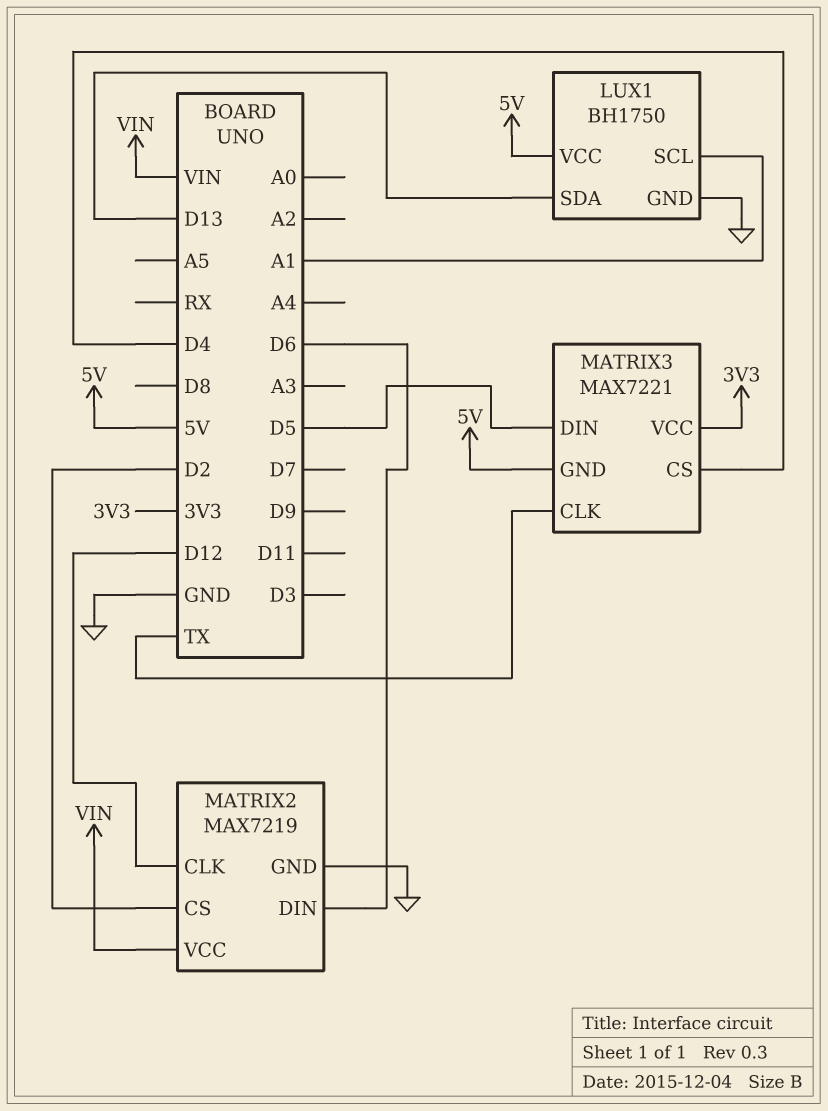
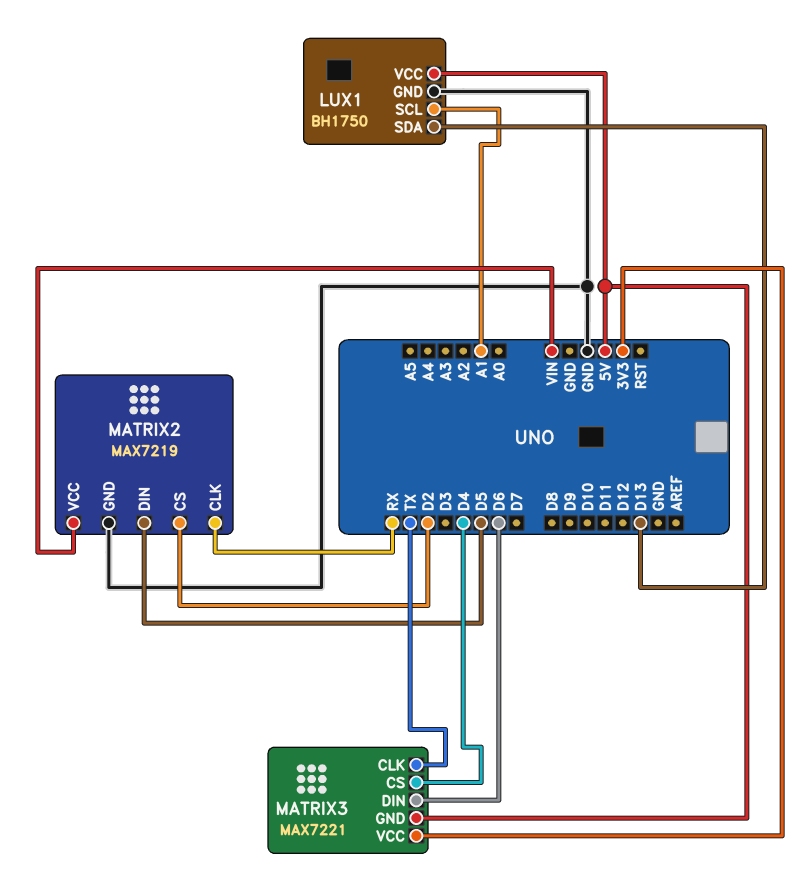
MATRIX2 pin CLK: D12 -> RX
MATRIX2 pin DIN: D6 -> D5
MATRIX3 pin DIN: D5 -> D6

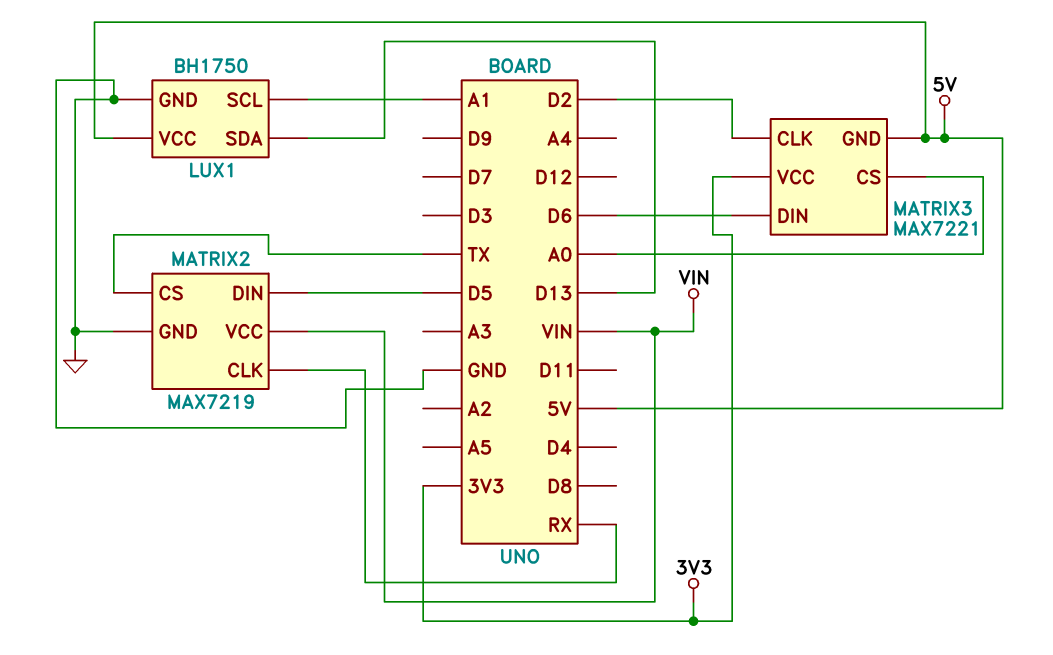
MATRIX2 pin CS: D2 -> TX
MATRIX3 pin CLK: TX -> D2
MATRIX3 pin CS: D4 -> A0

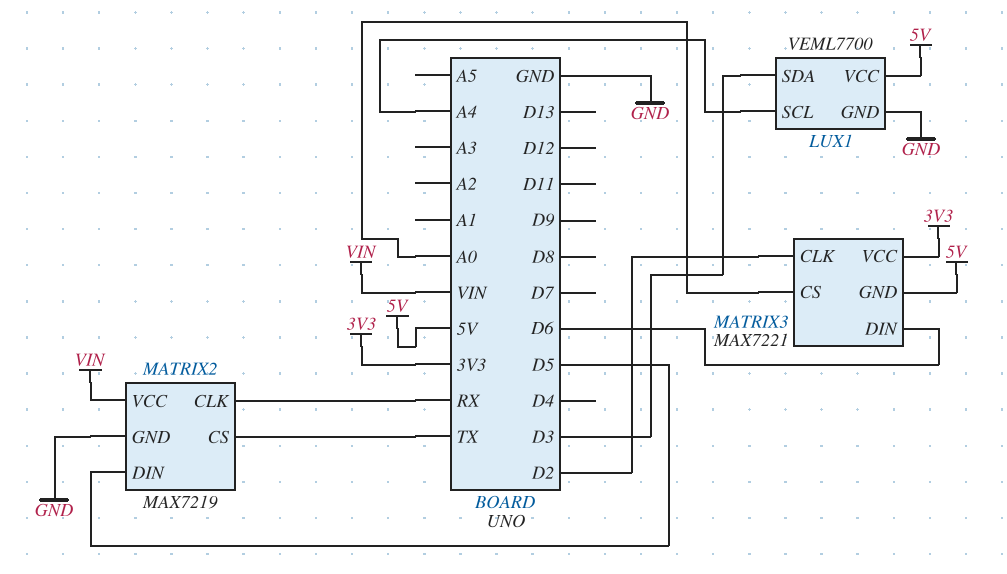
LUX1: BH1750 -> VEML7700
LUX1 pin SCL: A1 -> A4
LUX1 pin SDA: D13 -> D3

